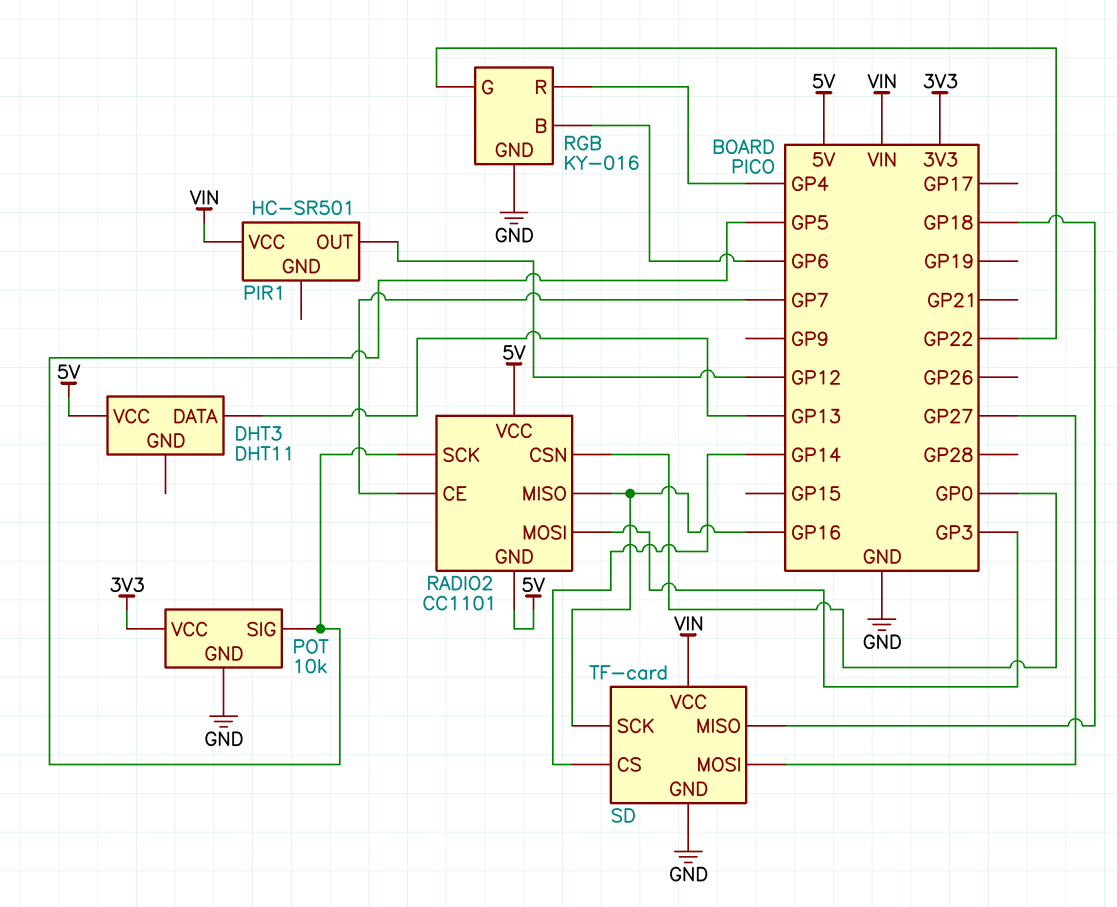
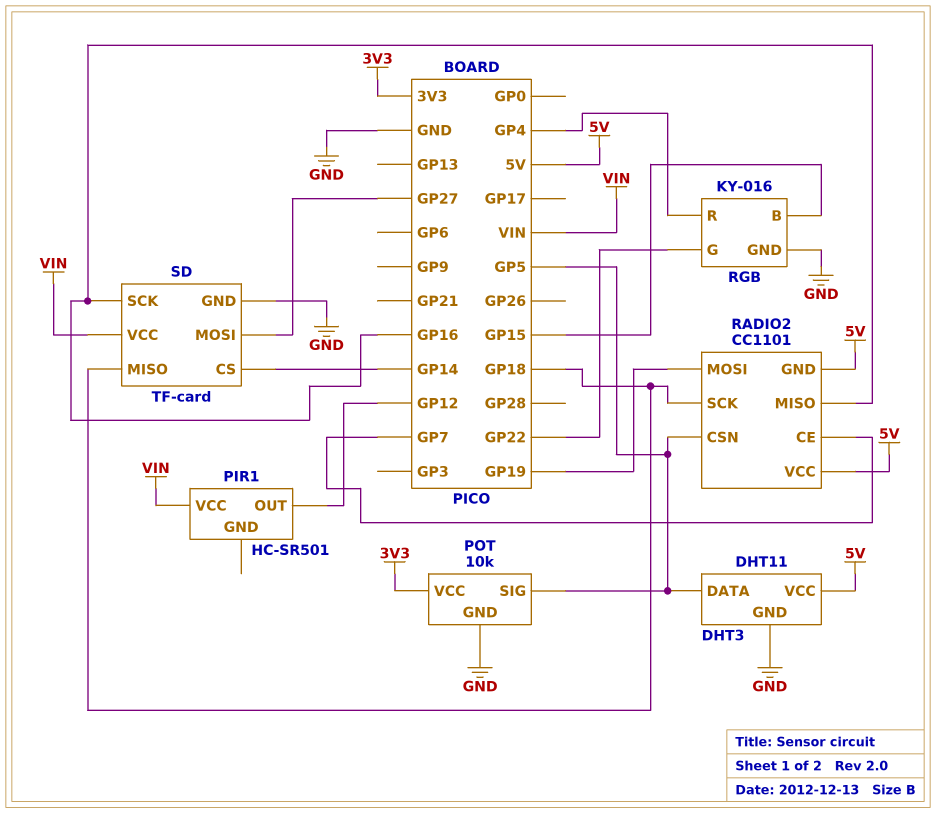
DHT3 pin DATA: GP13 -> GP5
DHT3 pin GND: none -> GND
RADIO2 pin CSN: GP0 -> GP5
RADIO2 pin MOSI: GP3 -> GP19
RADIO2 pin SCK: GP5 -> GP18
RGB pin B: GP6 -> GP15

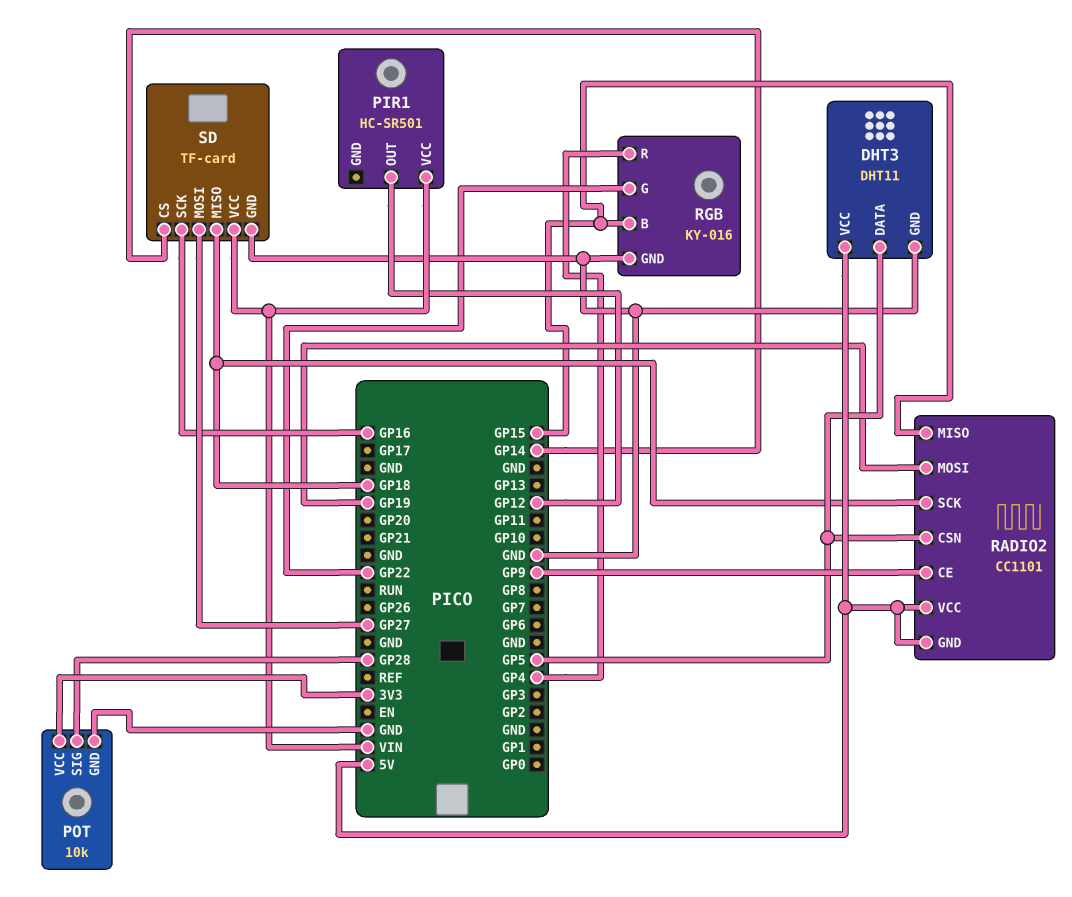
POT pin SIG: GP5 -> GP28
RADIO2 pin CE: GP7 -> GP9
RADIO2 pin MISO: GP16 -> GP15

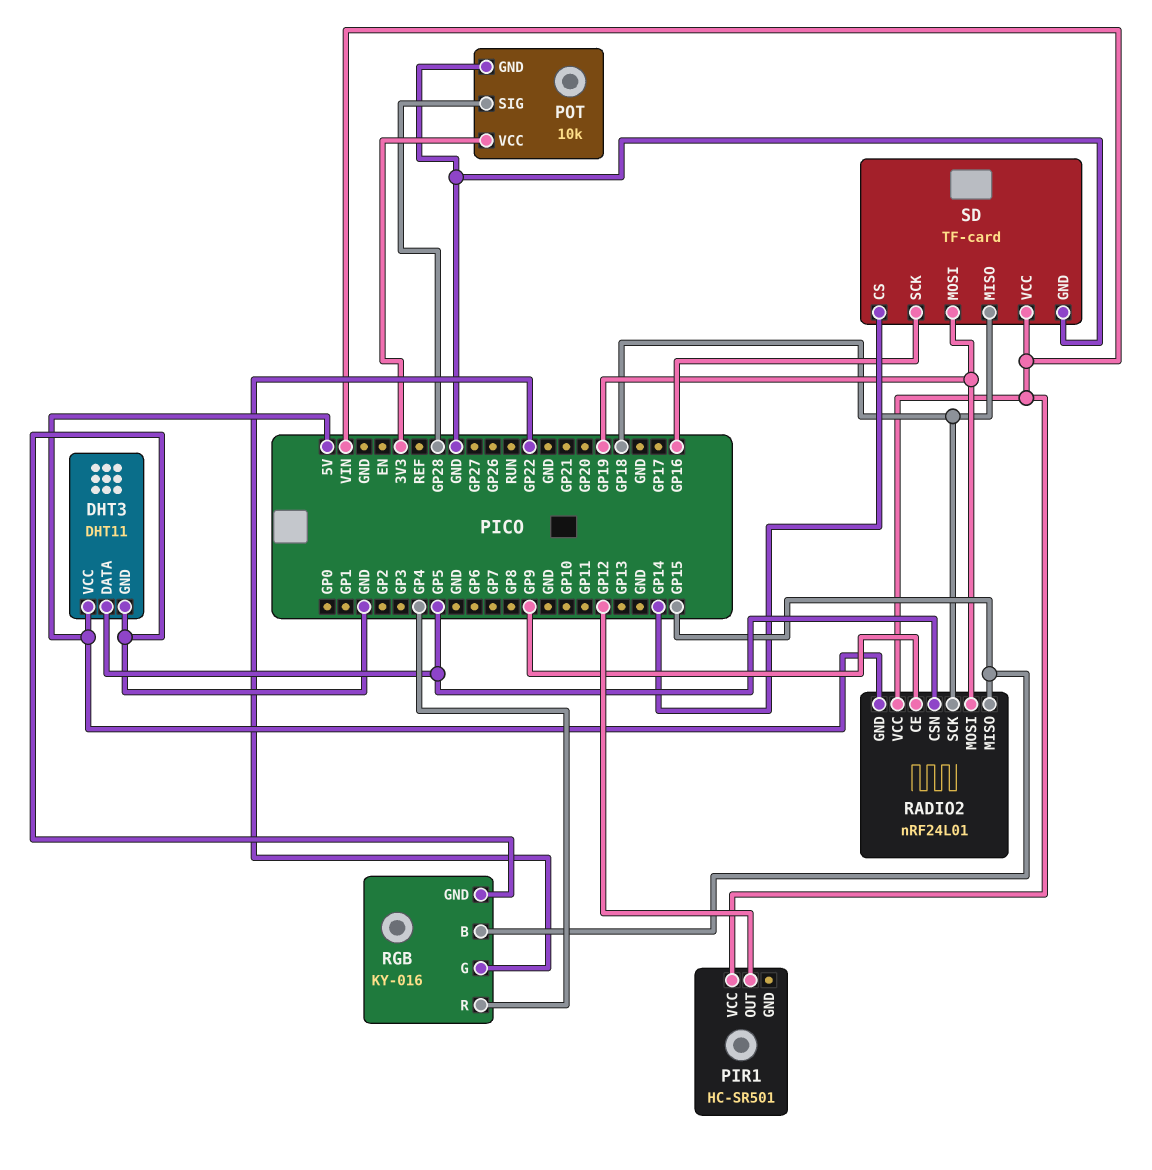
RADIO2: CC1101 -> nRF24L01
RADIO2 pin VCC: 5V -> VIN
SD pin MOSI: GP27 -> GP19

